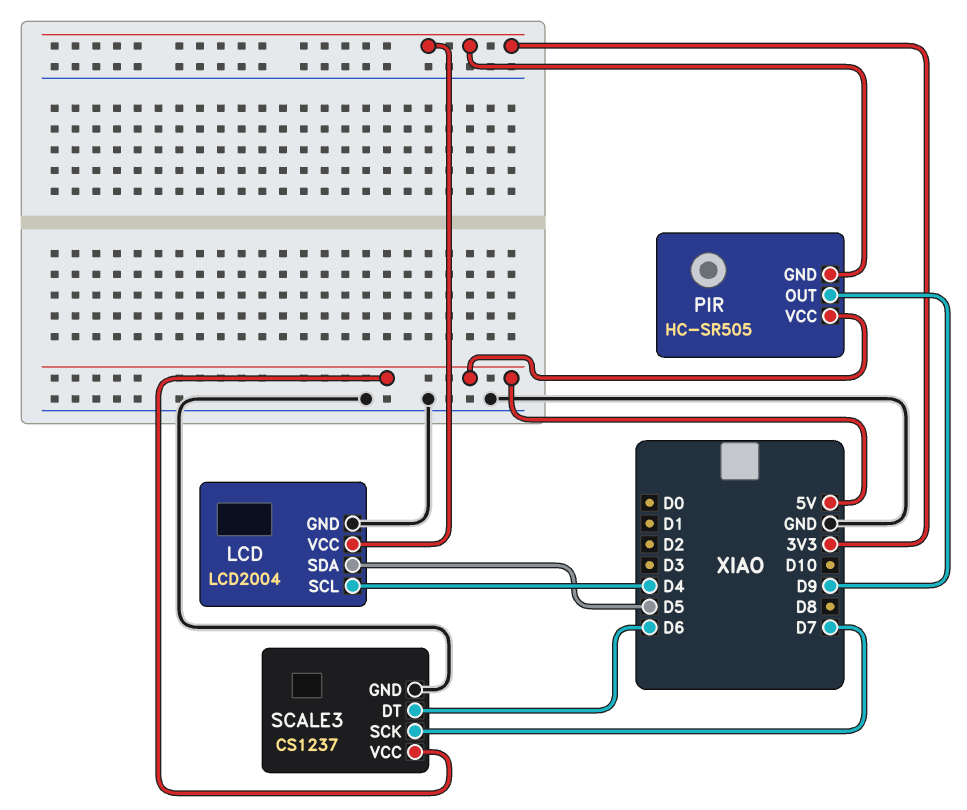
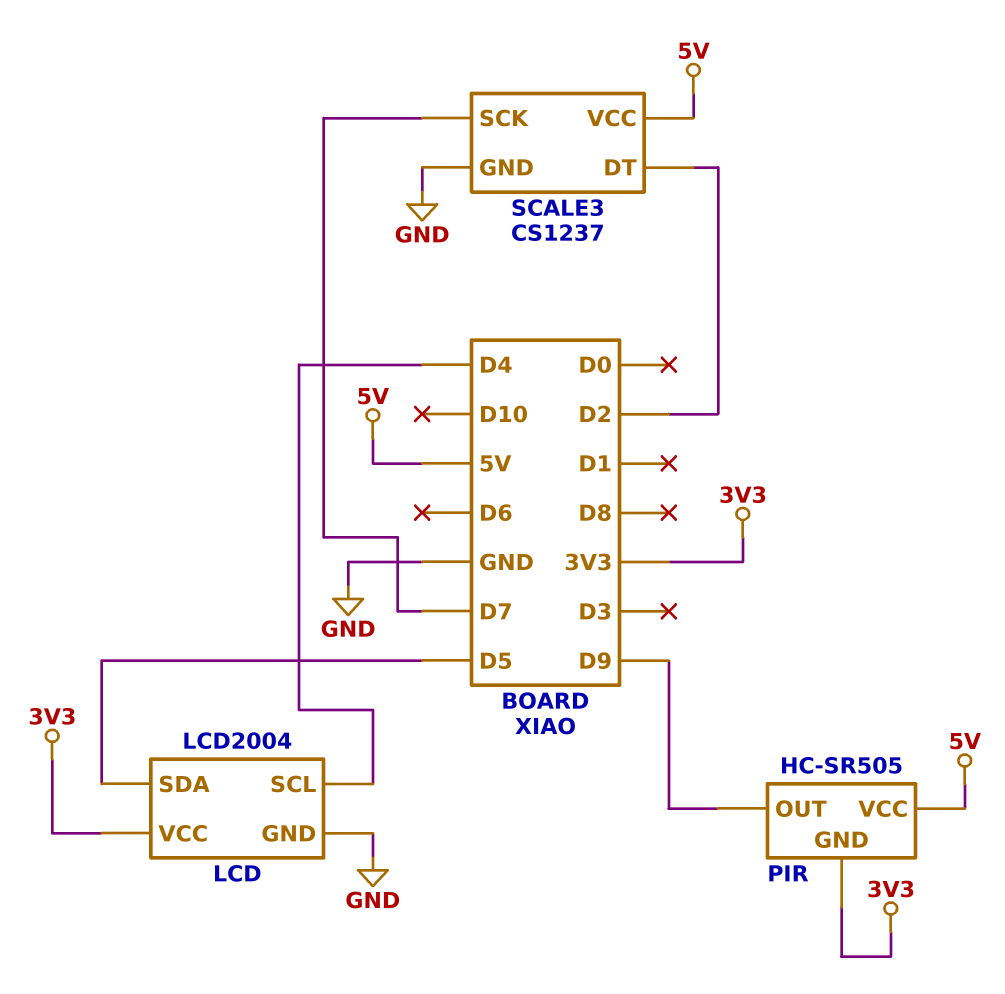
SCALE3 pin DT: D6 -> D2

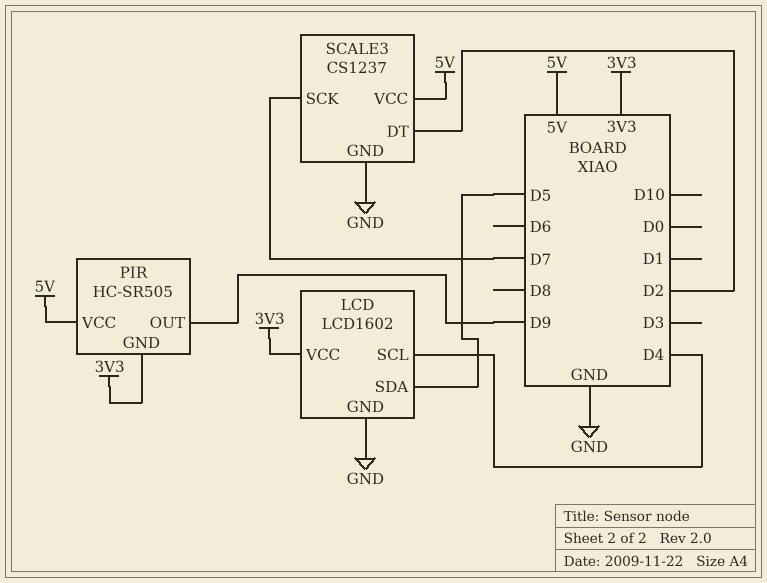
LCD: LCD2004 -> LCD1602

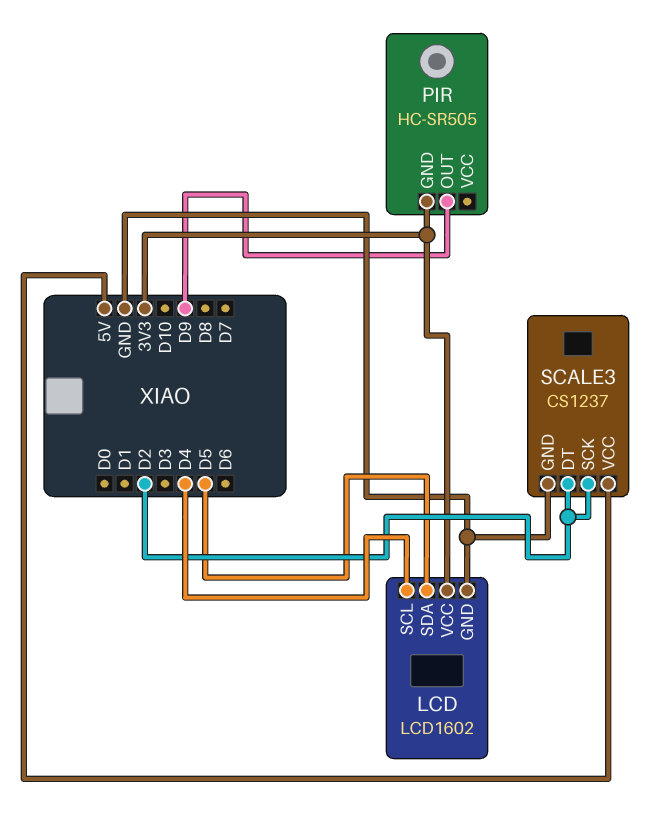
PIR pin VCC: 5V -> none
SCALE3 pin SCK: D7 -> D2

